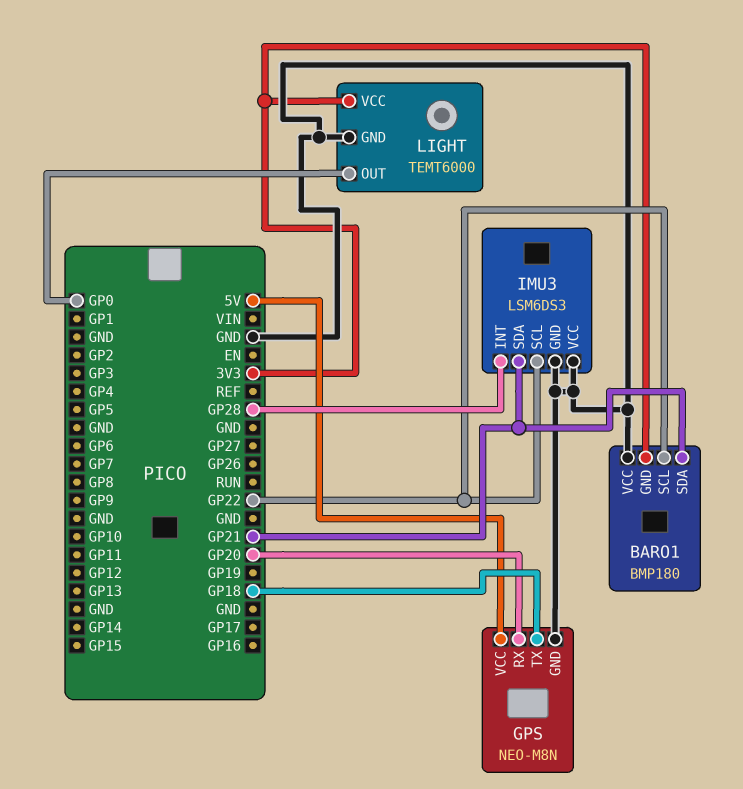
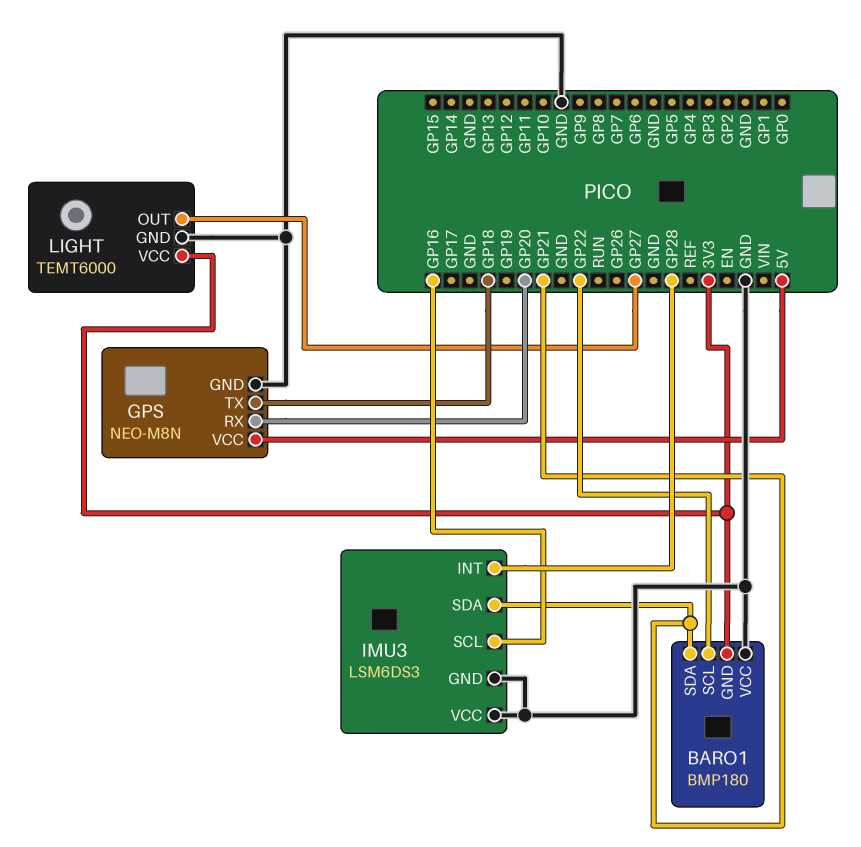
IMU3 pin SCL: GP22 -> GP16
LIGHT pin OUT: GP0 -> GP27

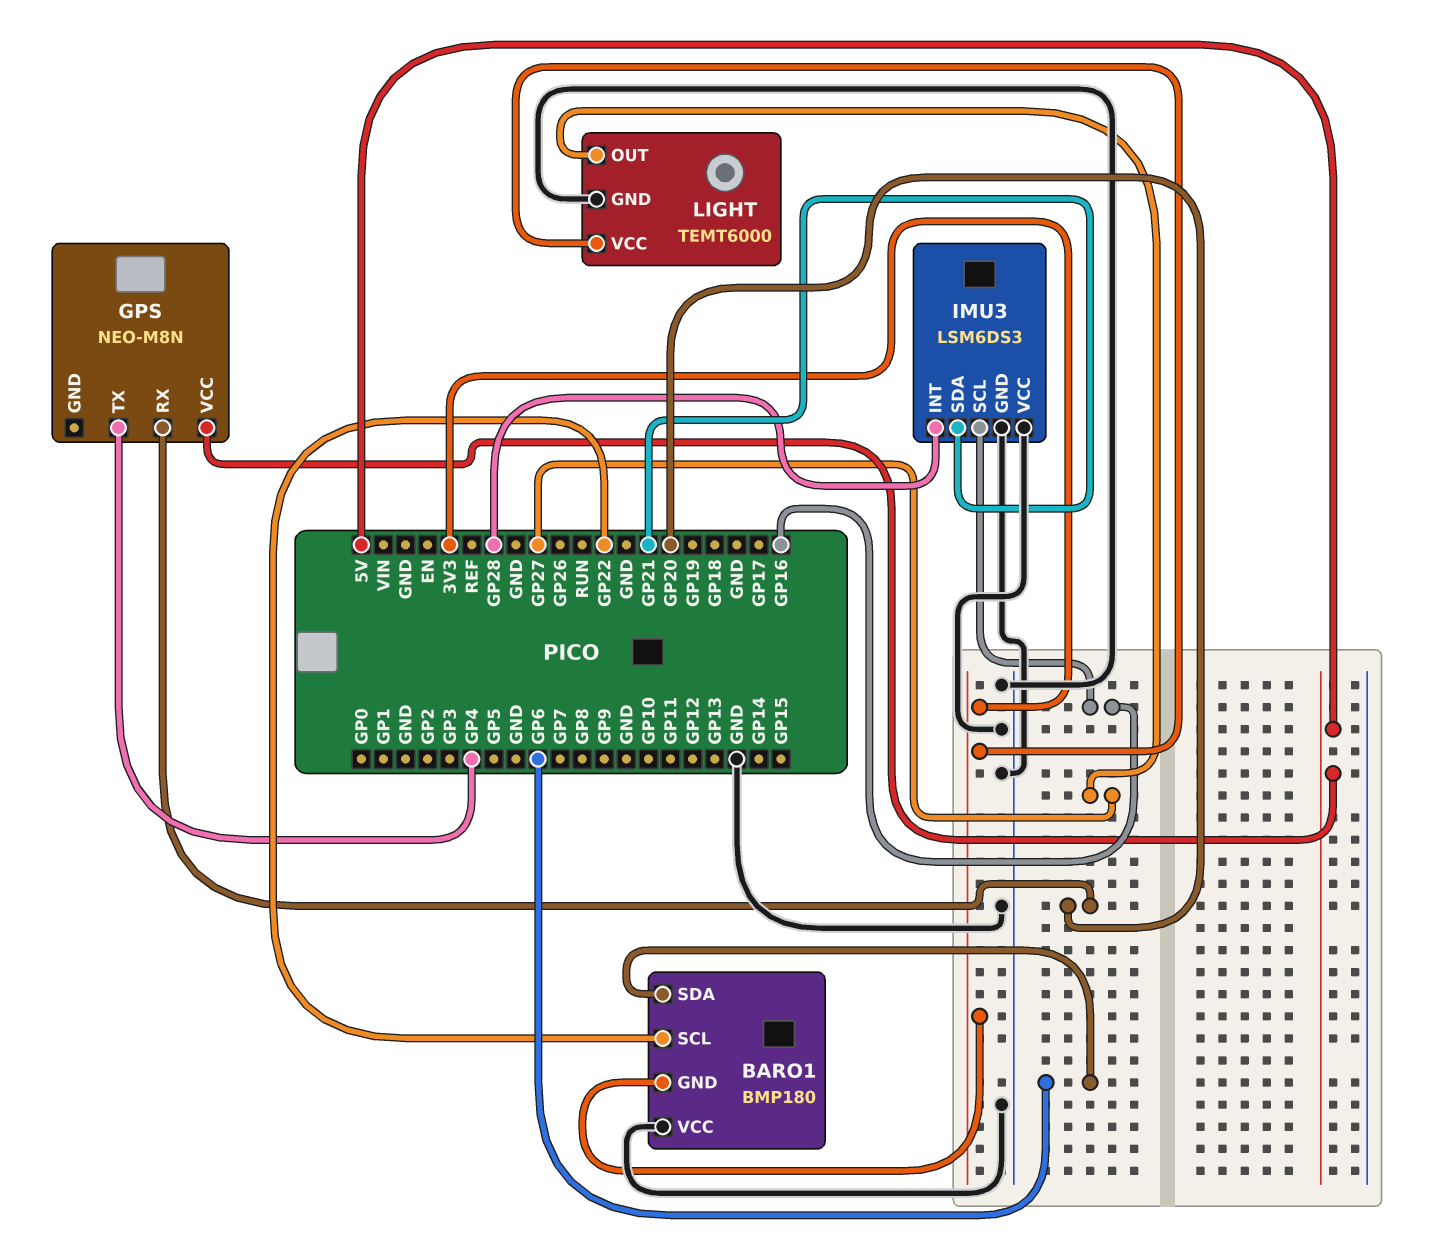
BARO1 pin SDA: GP21 -> GP6
GPS pin GND: GND -> none
GPS pin TX: GP18 -> GP4

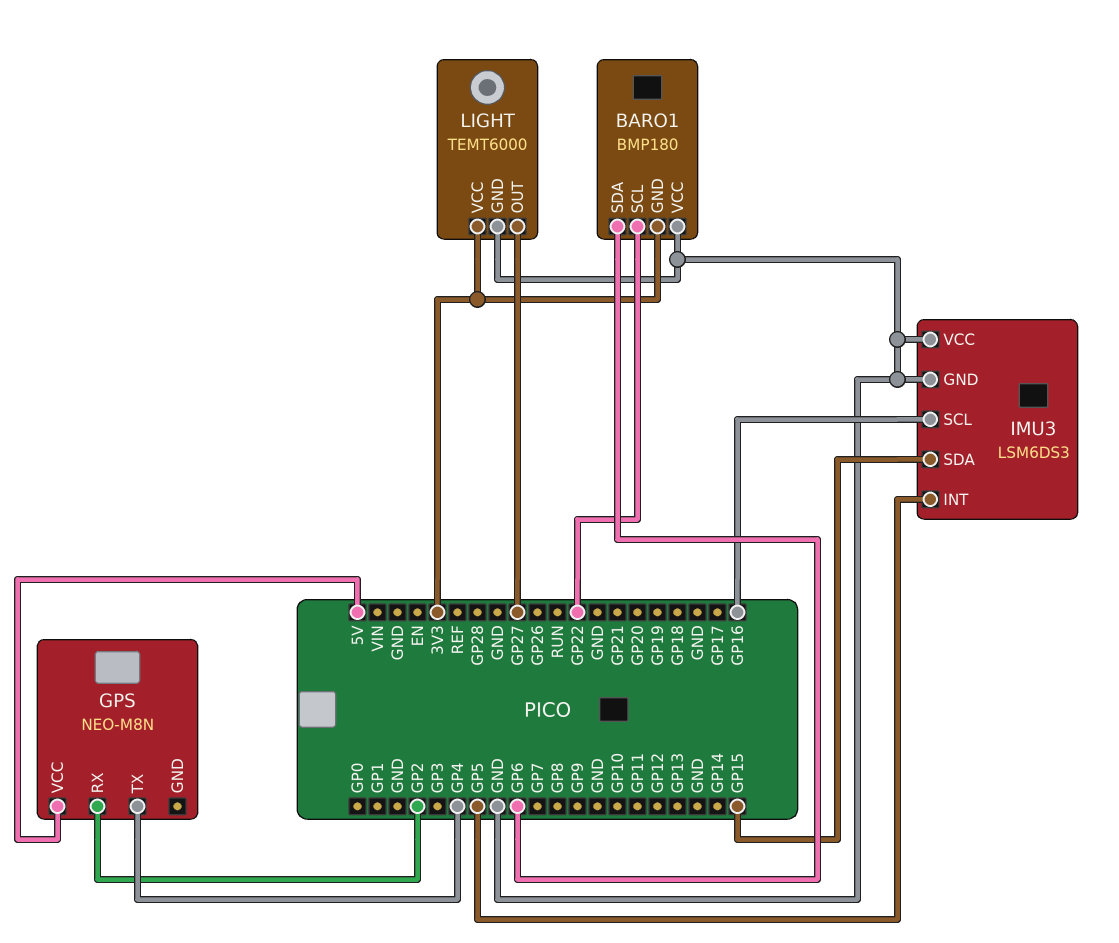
GPS pin RX: GP20 -> GP2
IMU3 pin INT: GP28 -> GP5
IMU3 pin SDA: GP21 -> GP15

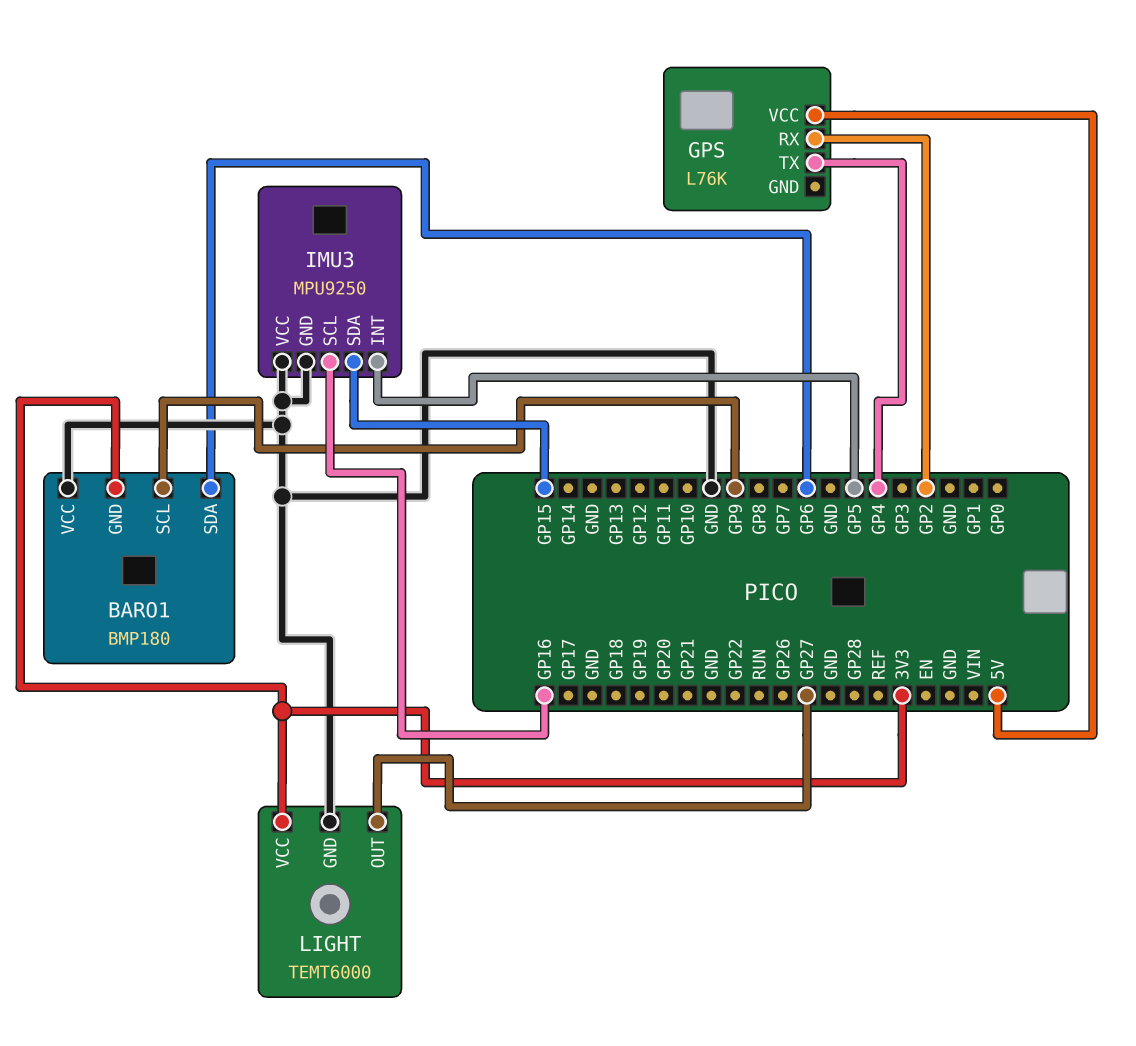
BARO1 pin SCL: GP22 -> GP9
GPS: NEO-M8N -> L76K
IMU3: LSM6DS3 -> MPU9250

